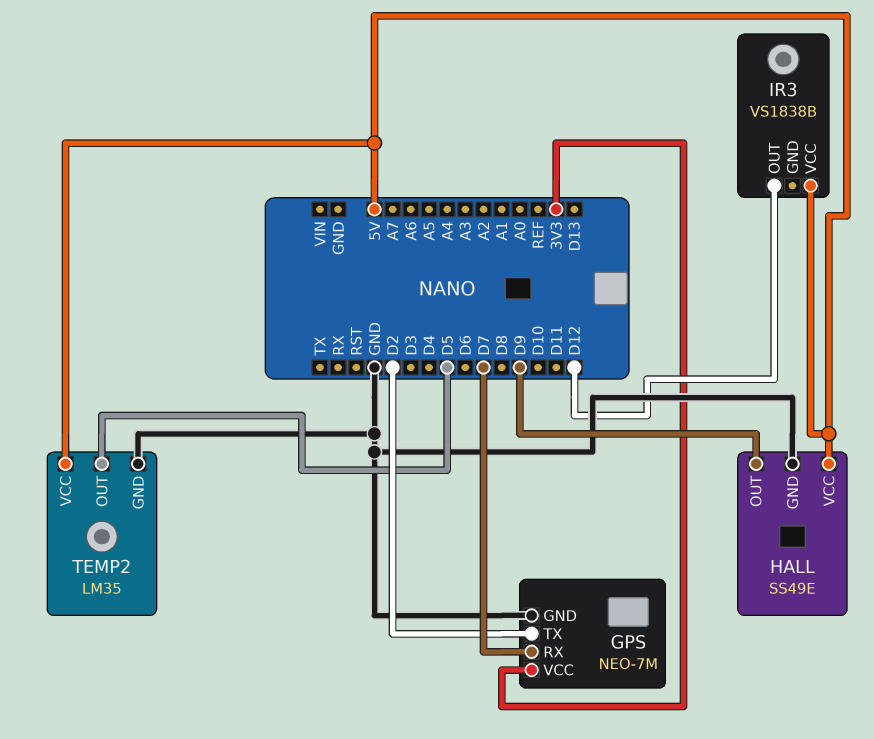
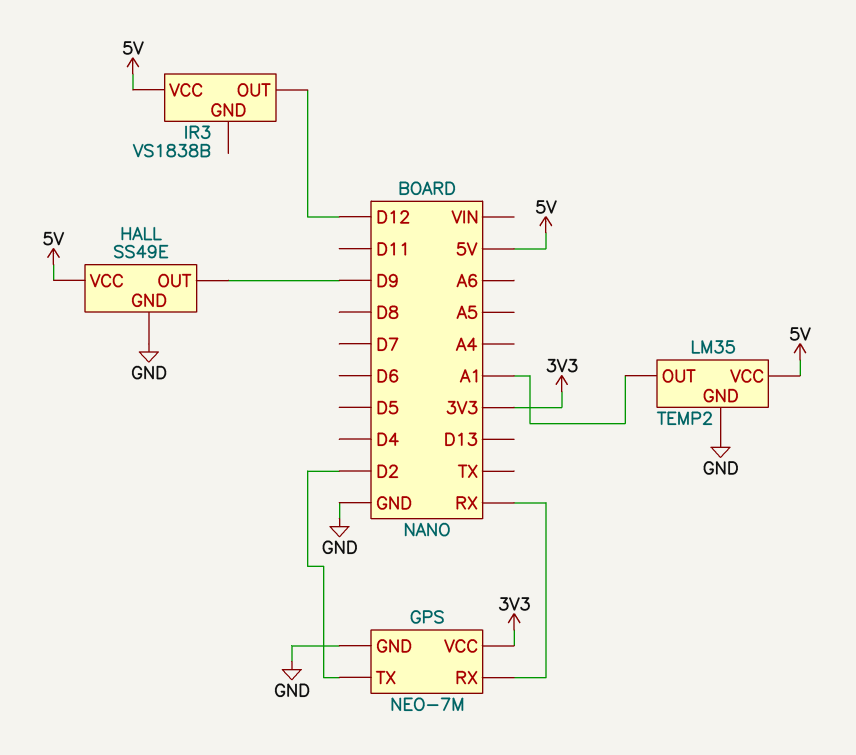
GPS pin RX: D7 -> RX
TEMP2 pin OUT: D5 -> A1

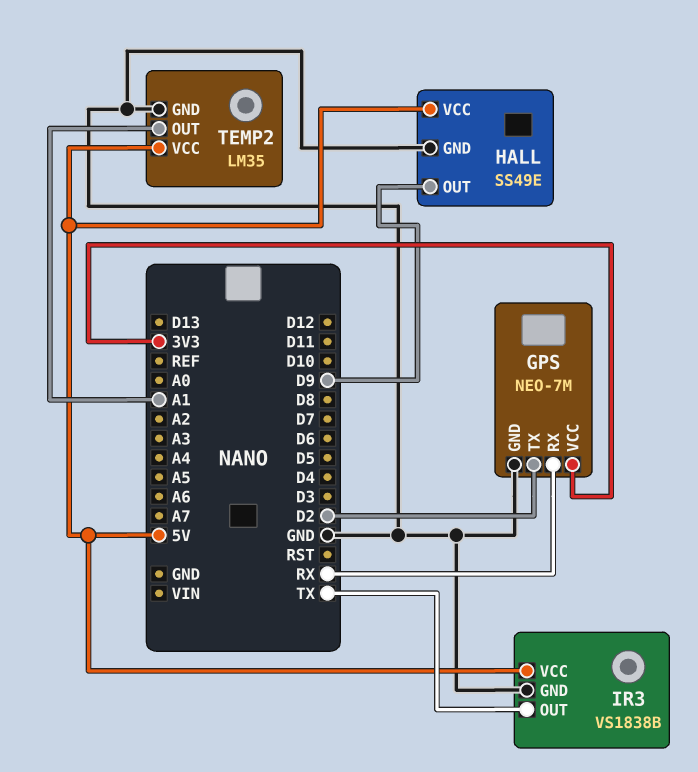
IR3 pin GND: none -> GND
IR3 pin OUT: D12 -> TX

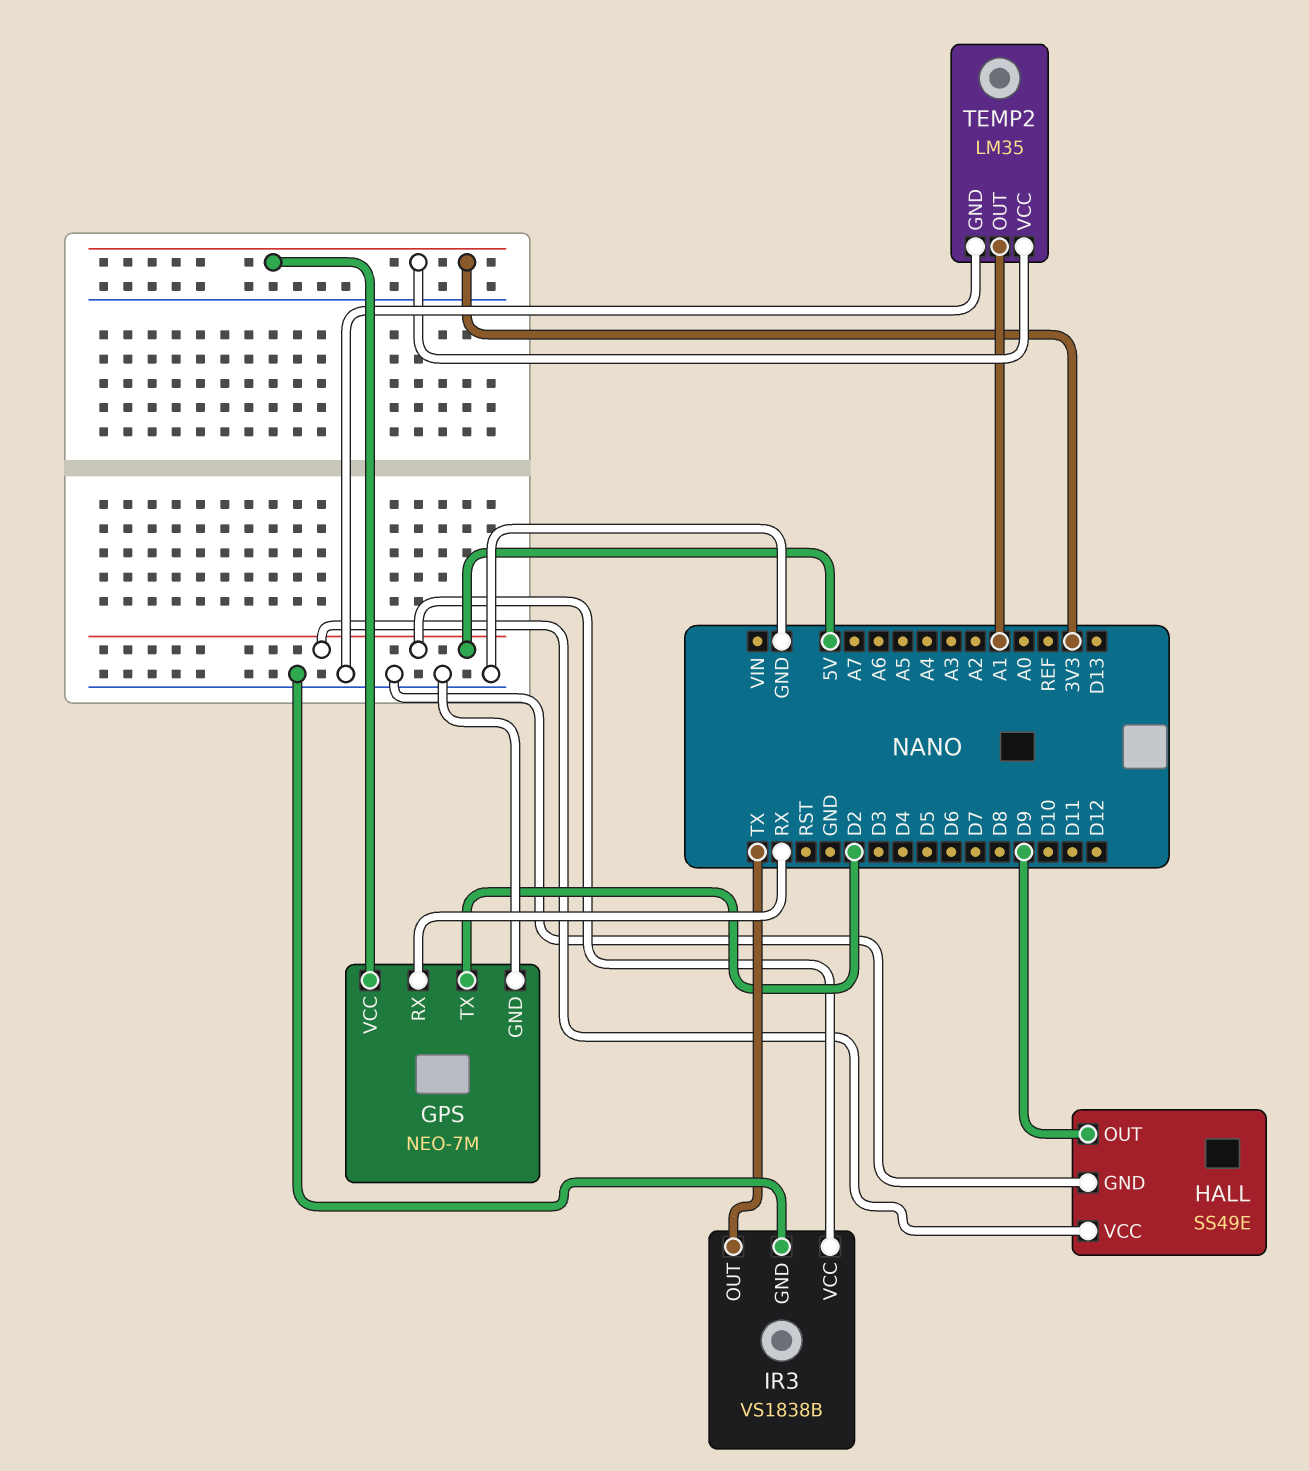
TEMP2 pin VCC: 5V -> 3V3

